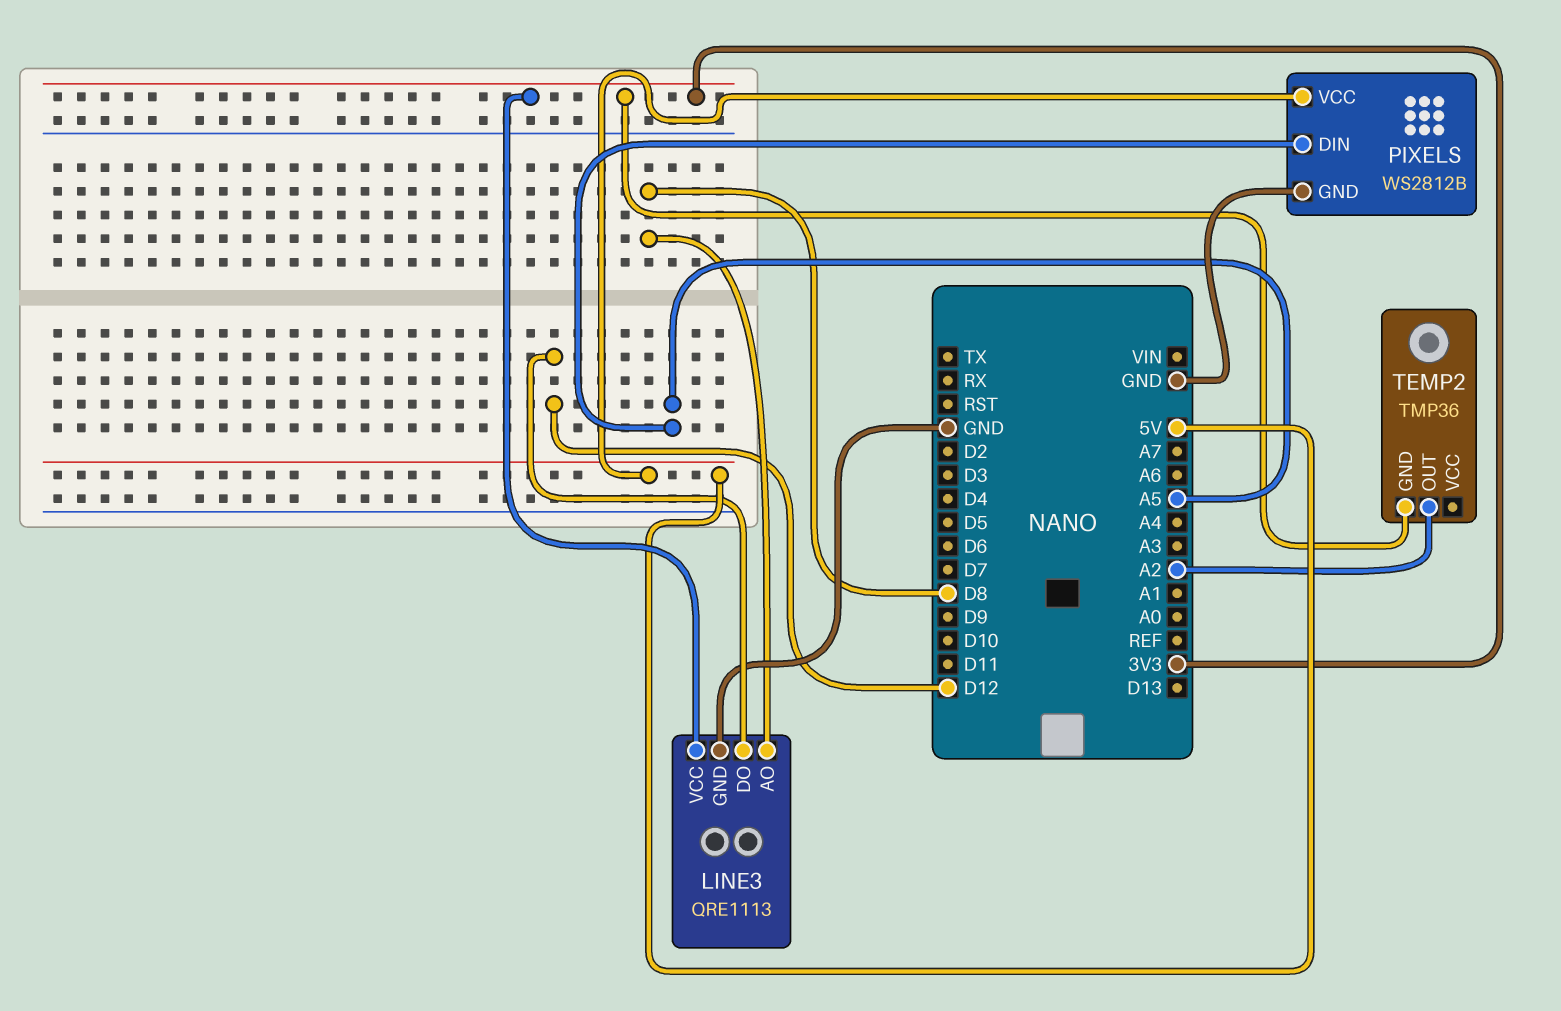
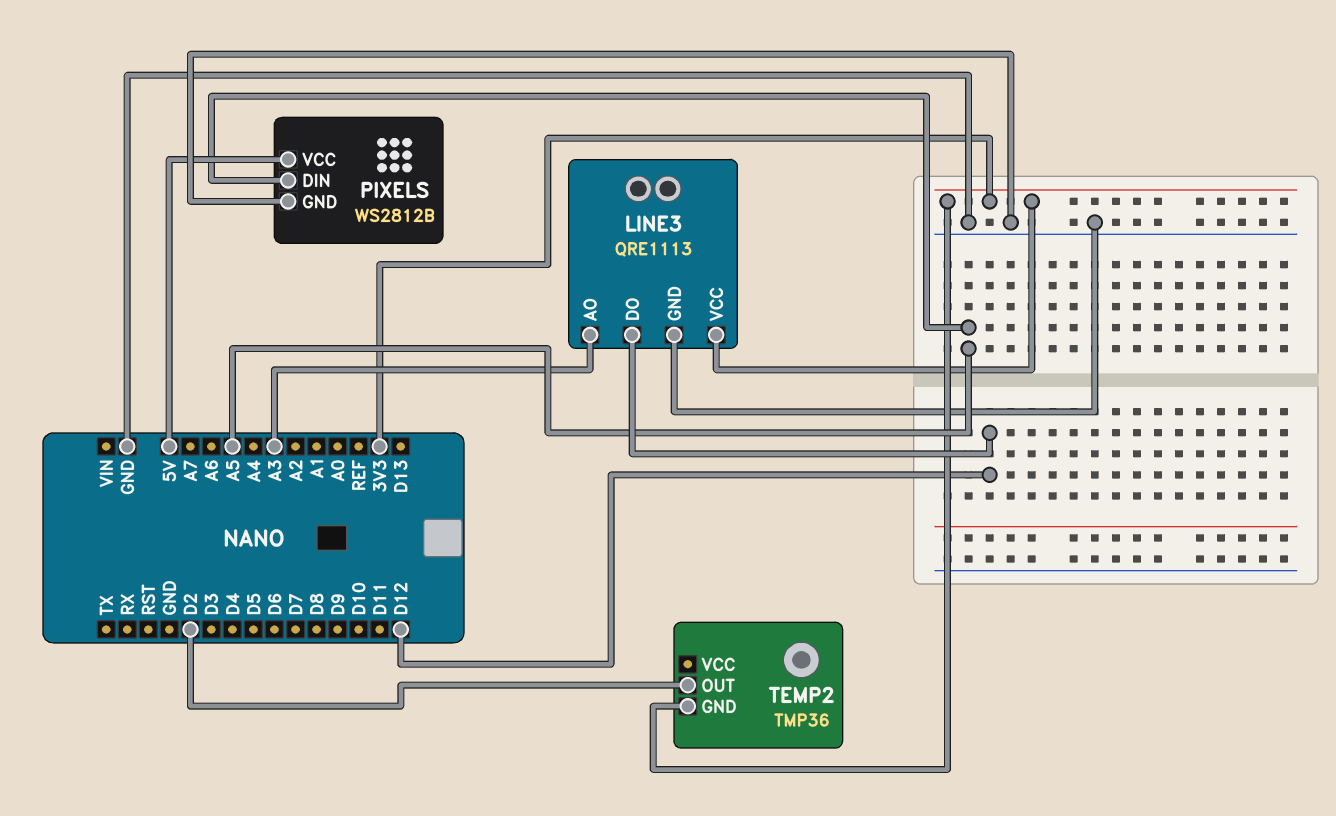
LINE3 pin AO: D8 -> A3
TEMP2 pin OUT: A2 -> D2

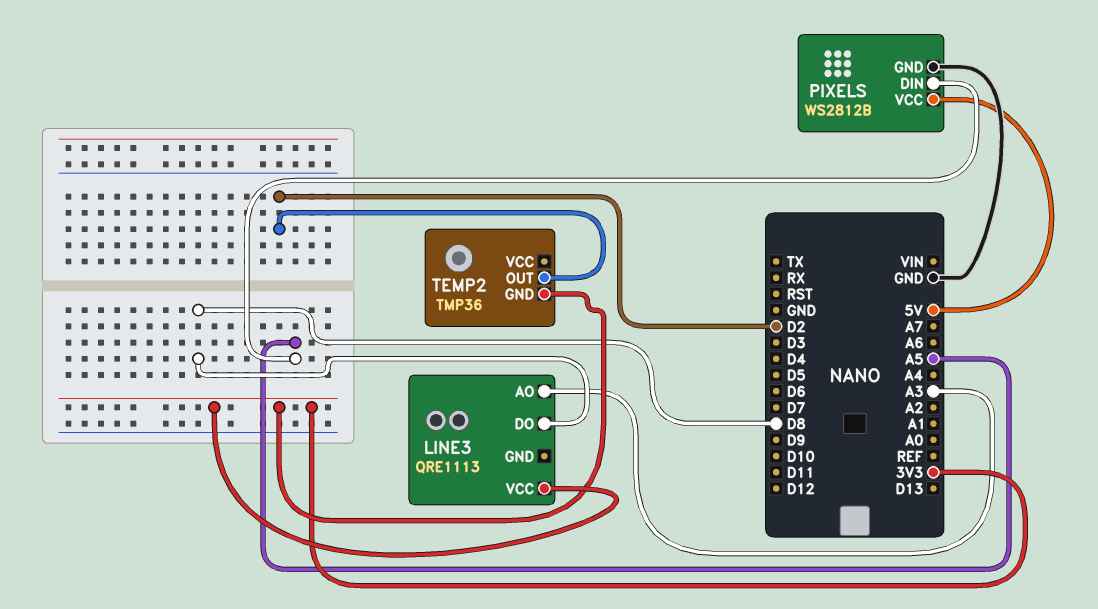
LINE3 pin DO: D12 -> D8
LINE3 pin GND: GND -> none

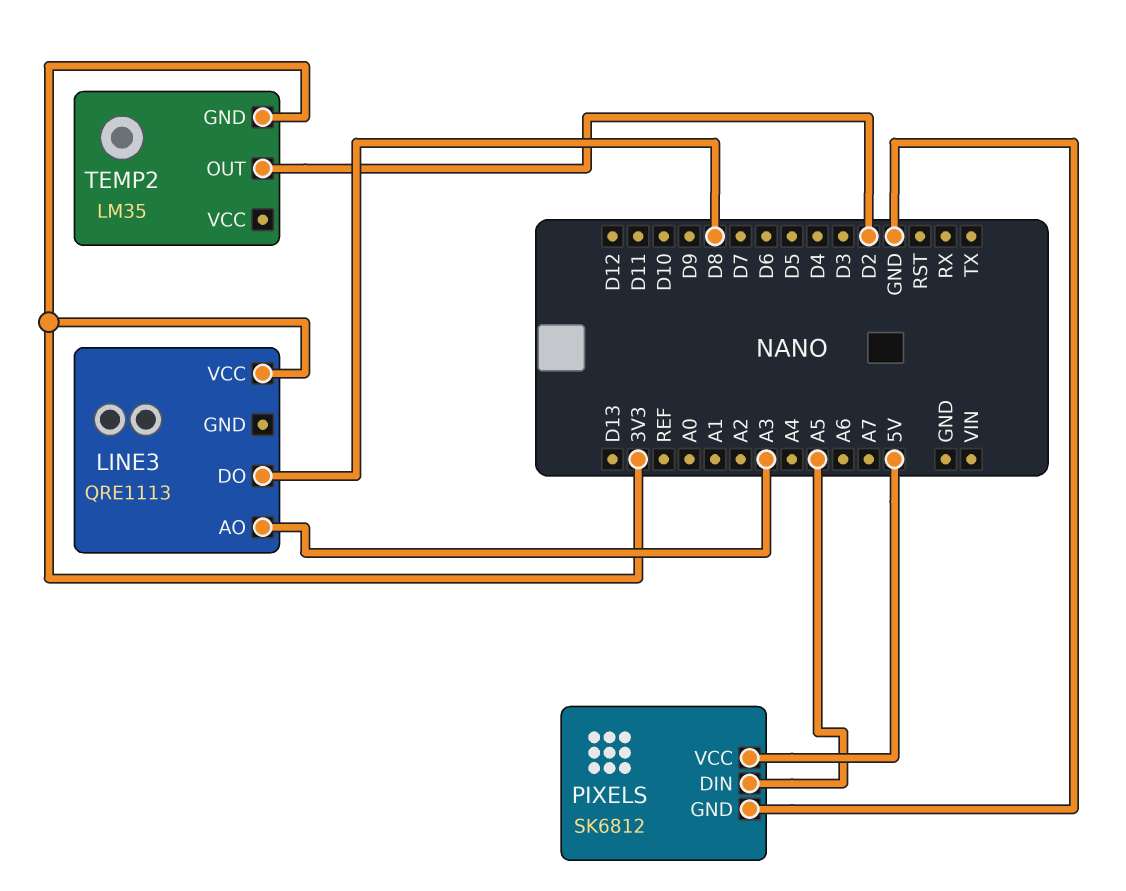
PIXELS: WS2812B -> SK6812
TEMP2: TMP36 -> LM35

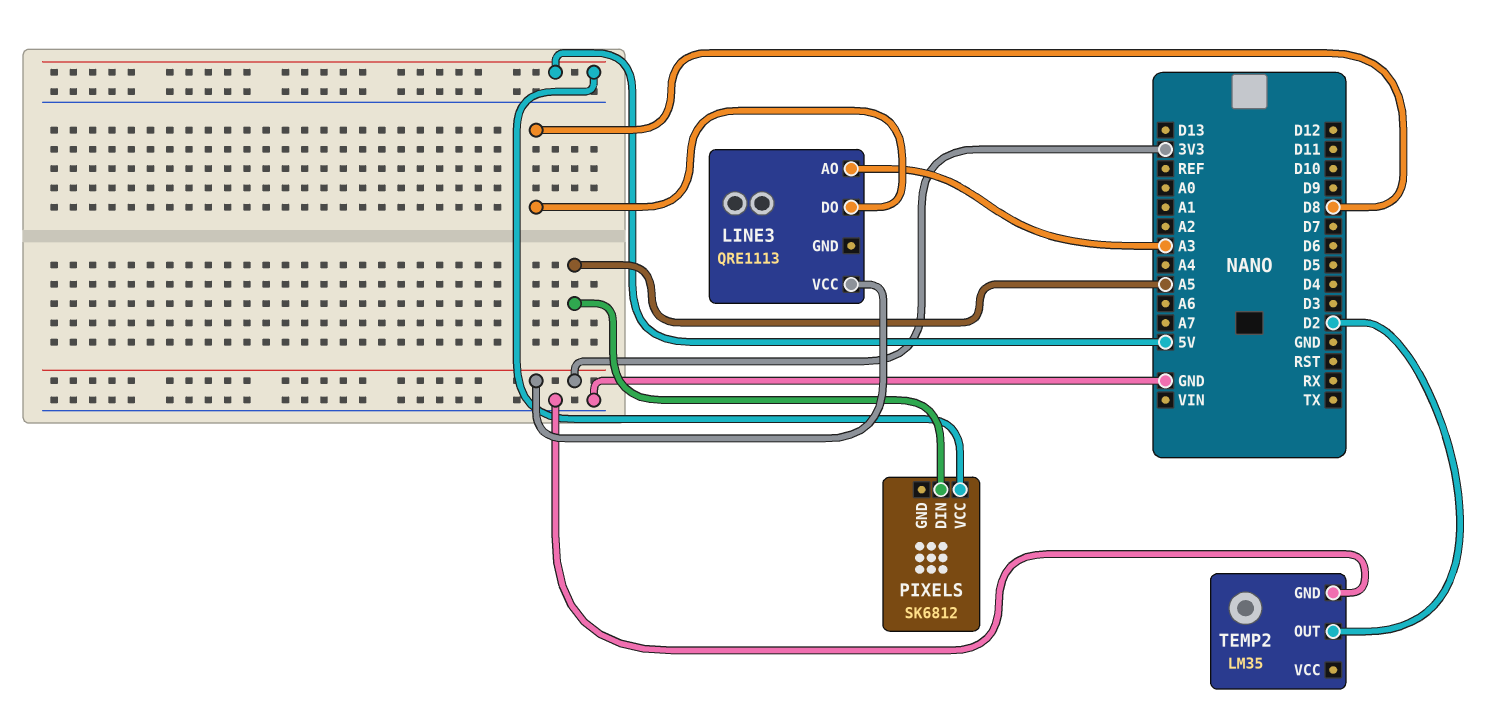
PIXELS pin GND: GND -> none
TEMP2 pin GND: 3V3 -> GND

